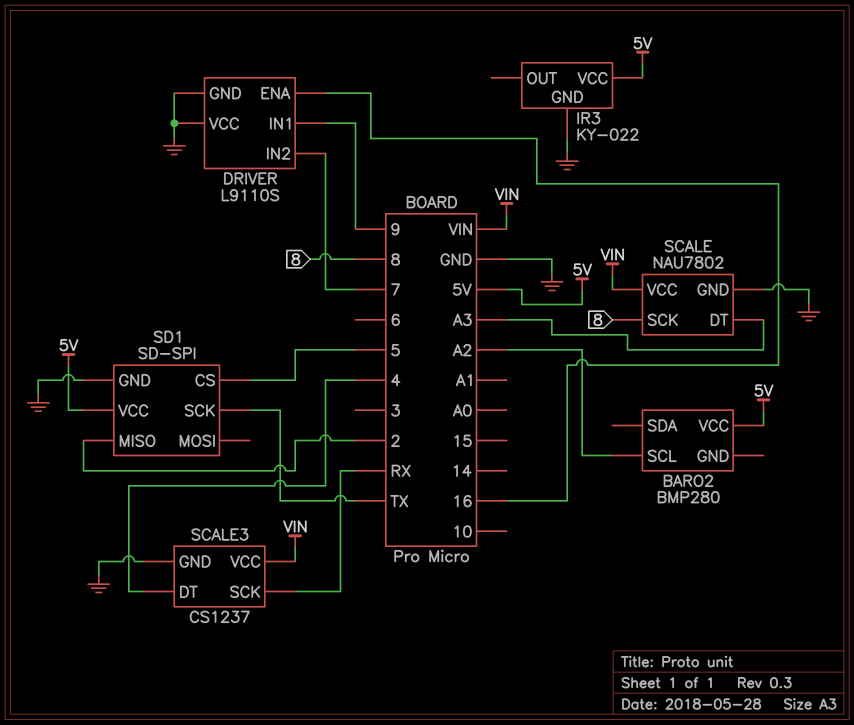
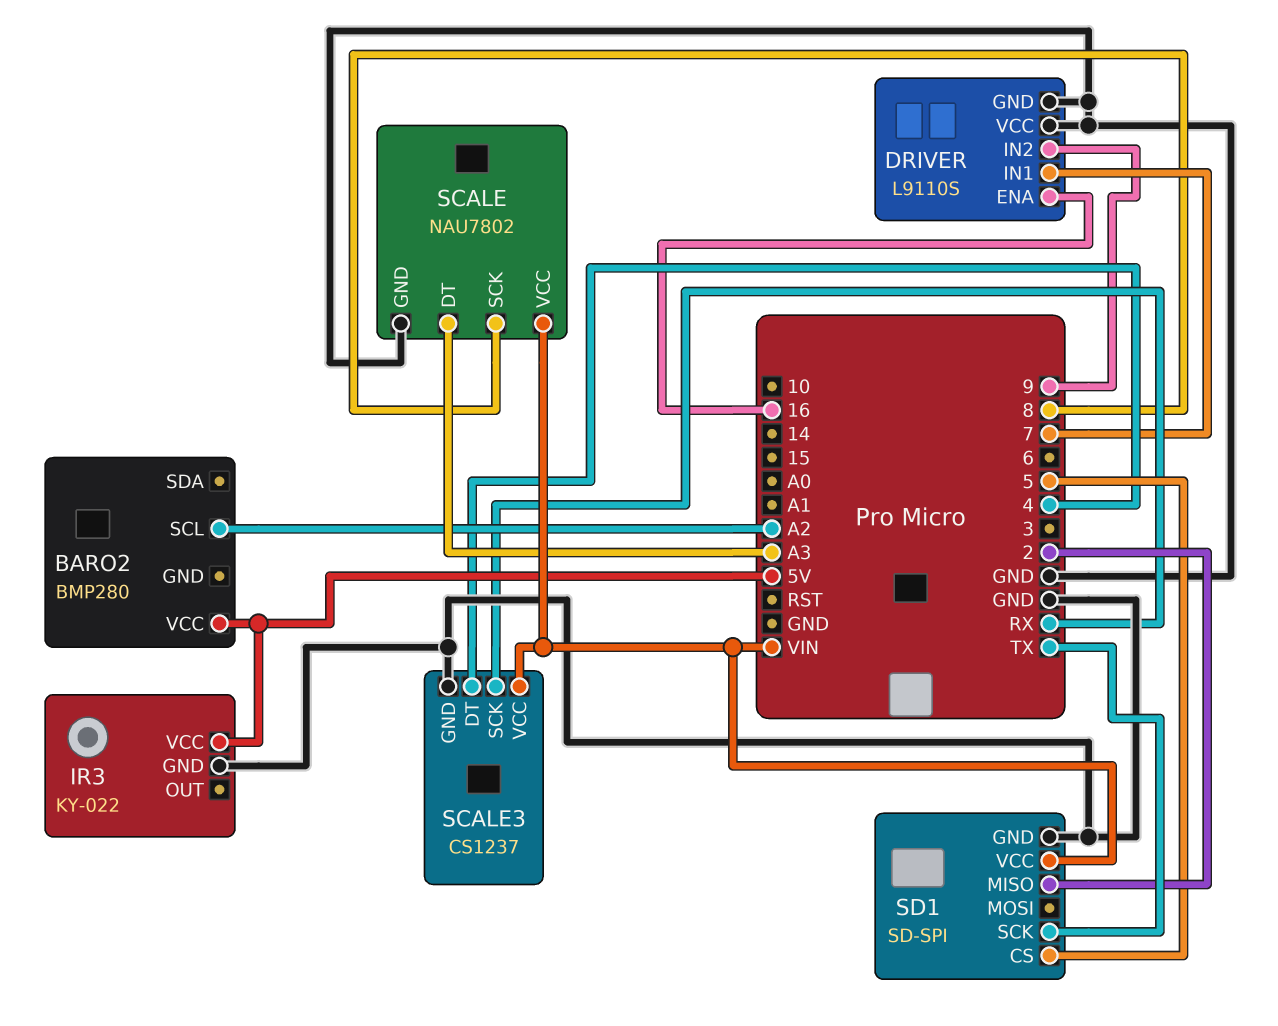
DRIVER pin IN1: 9 -> 7
DRIVER pin IN2: 7 -> 9
SD1 pin VCC: 5V -> VIN

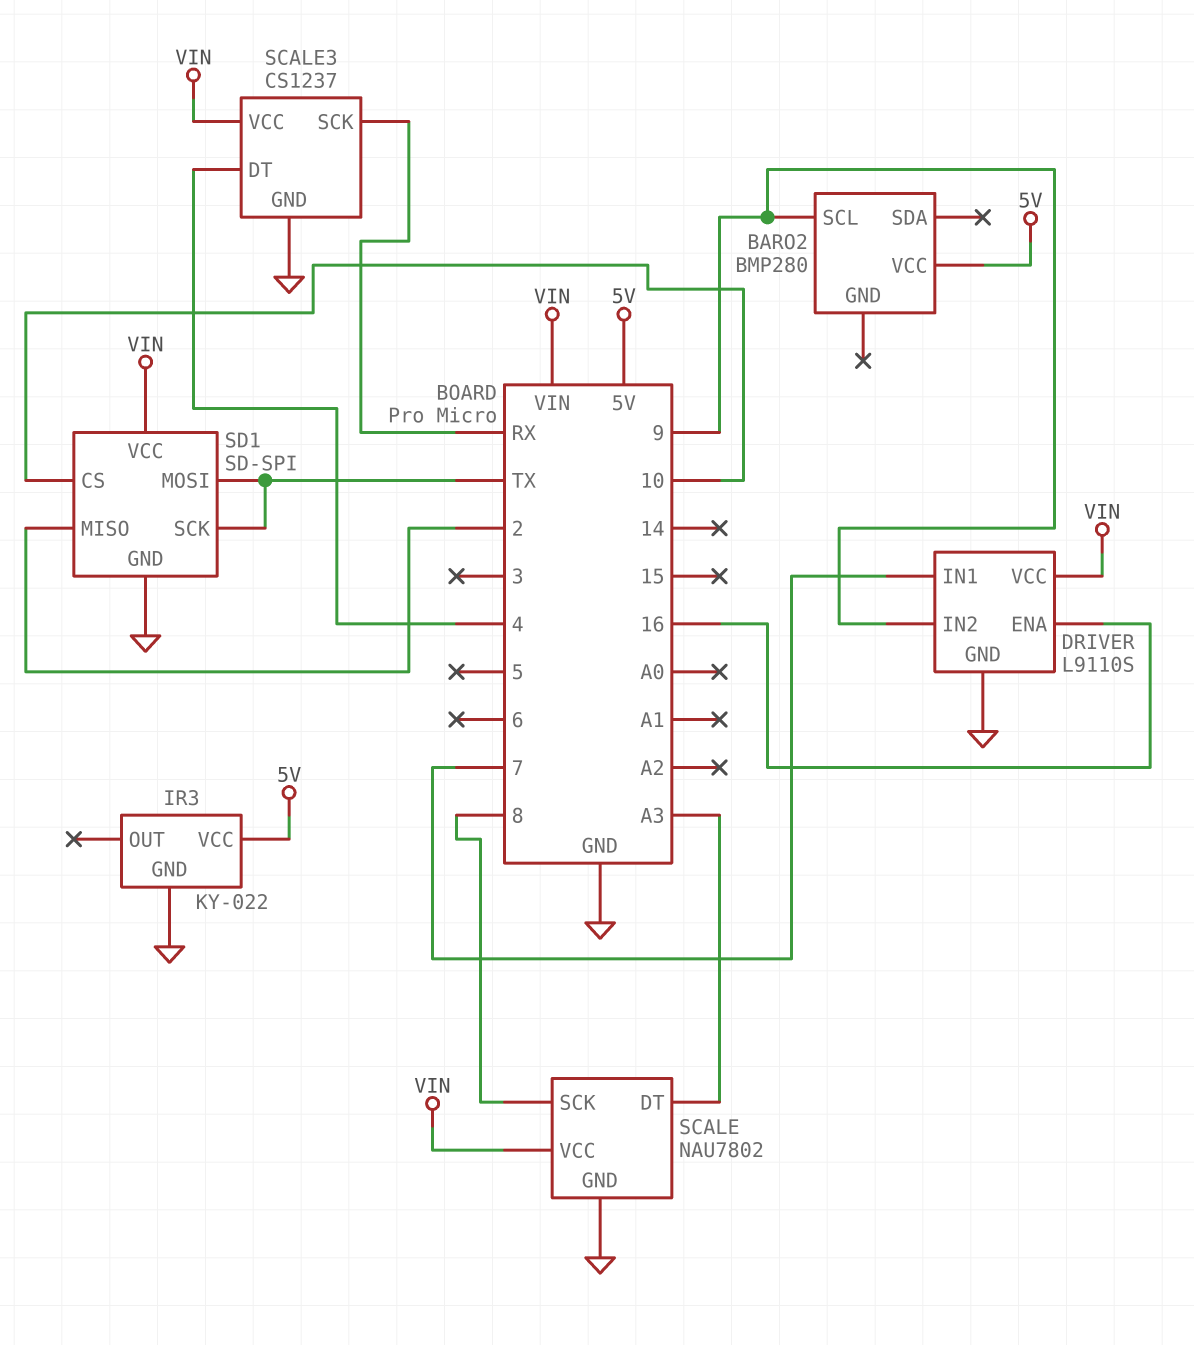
BARO2 pin SCL: A2 -> 9
DRIVER pin VCC: GND -> VIN
SD1 pin CS: 5 -> 10
SD1 pin MOSI: none -> TX

